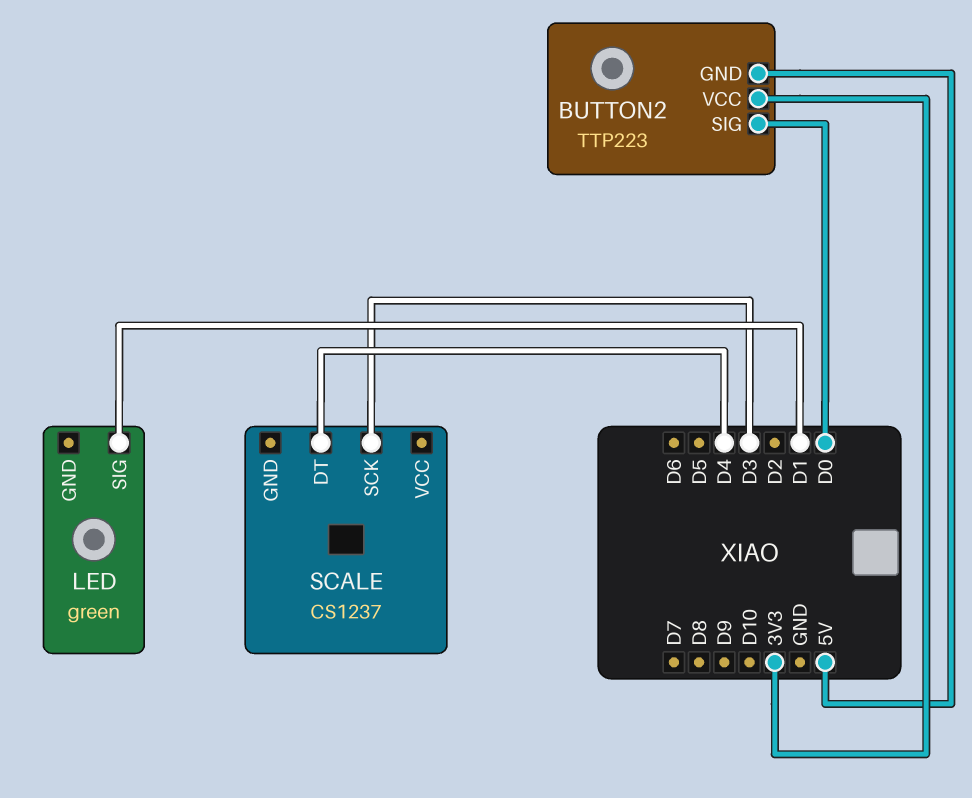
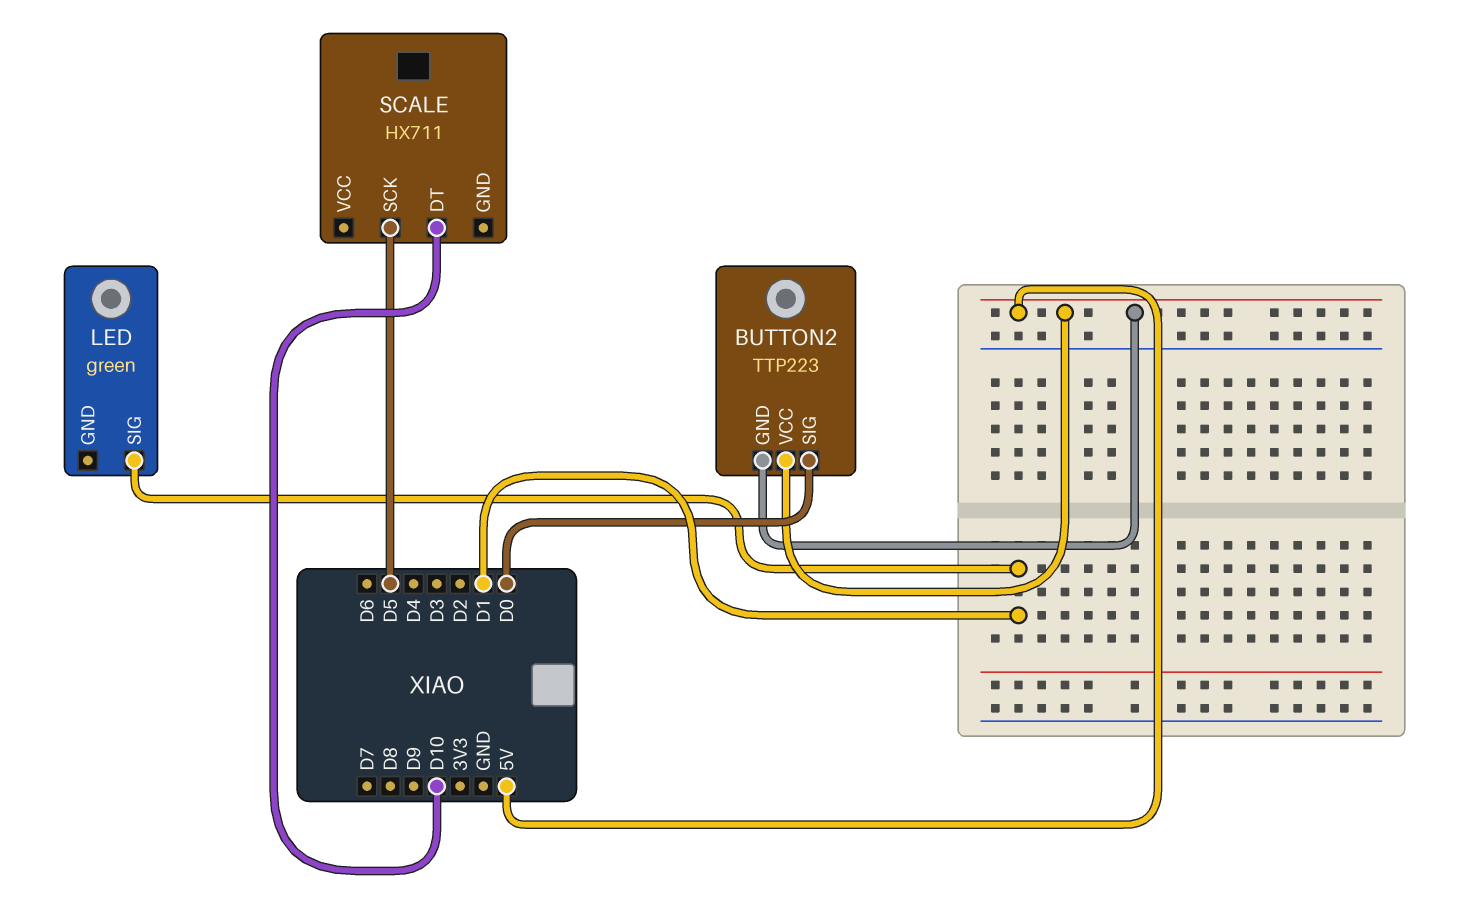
BUTTON2 pin VCC: 3V3 -> 5V
SCALE: CS1237 -> HX711
SCALE pin DT: D4 -> D10
SCALE pin SCK: D3 -> D5

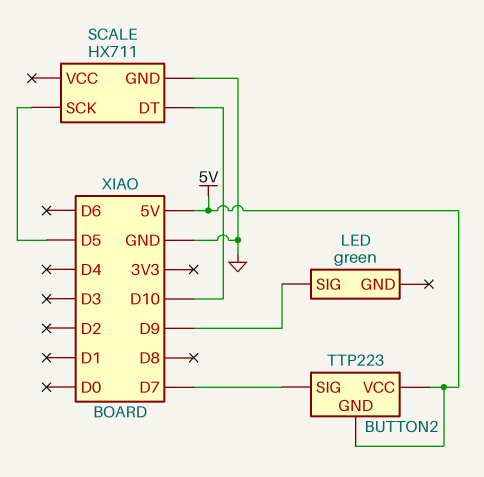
BUTTON2 pin SIG: D0 -> D7
LED pin SIG: D1 -> D9
SCALE pin GND: none -> GND

